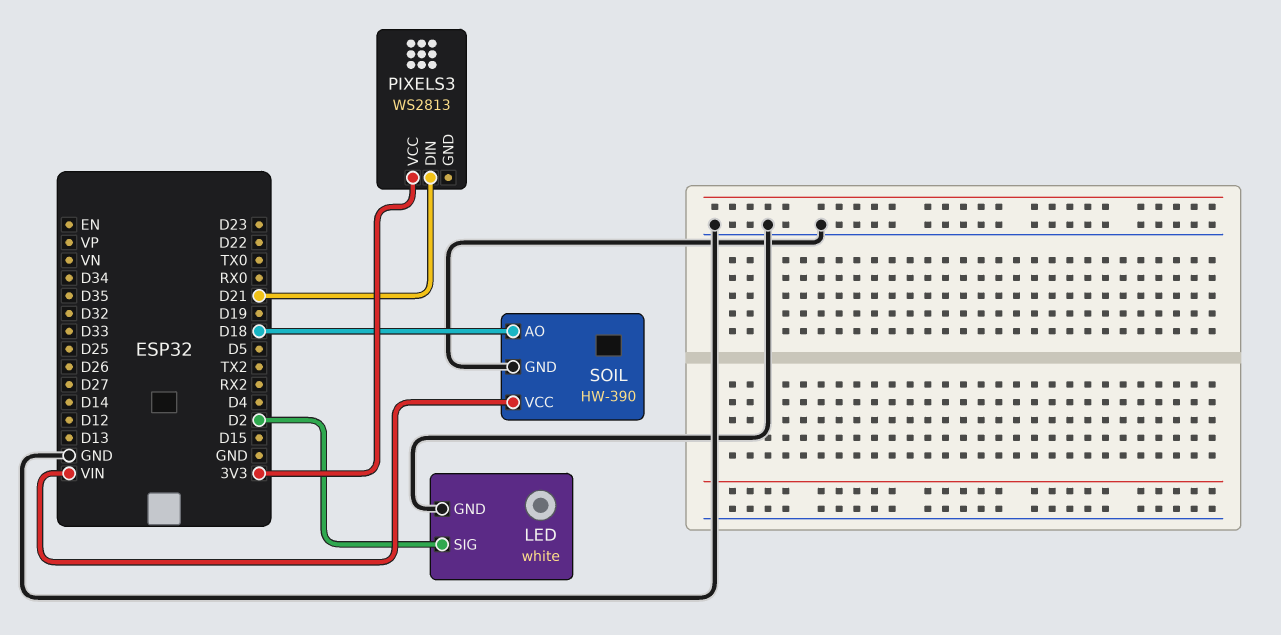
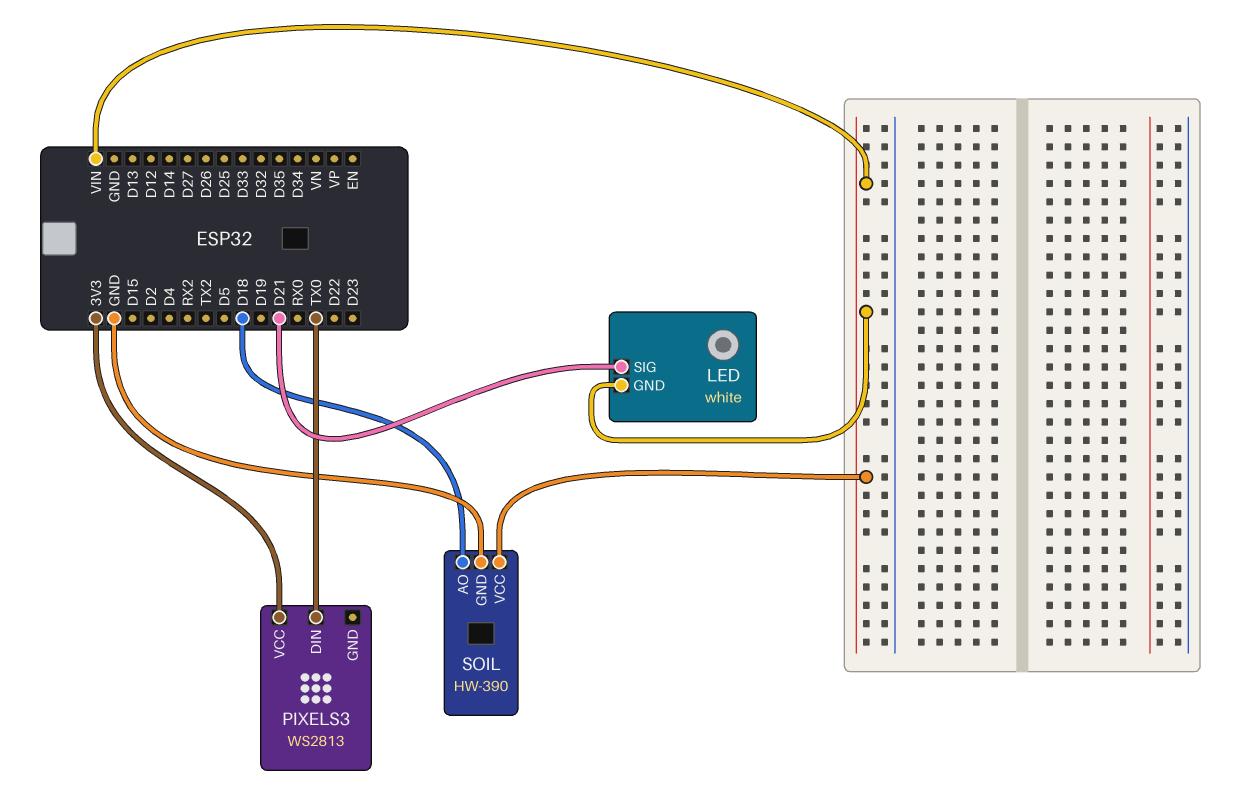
LED pin GND: GND -> VIN
LED pin SIG: D2 -> D21
PIXELS3 pin DIN: D21 -> TX0

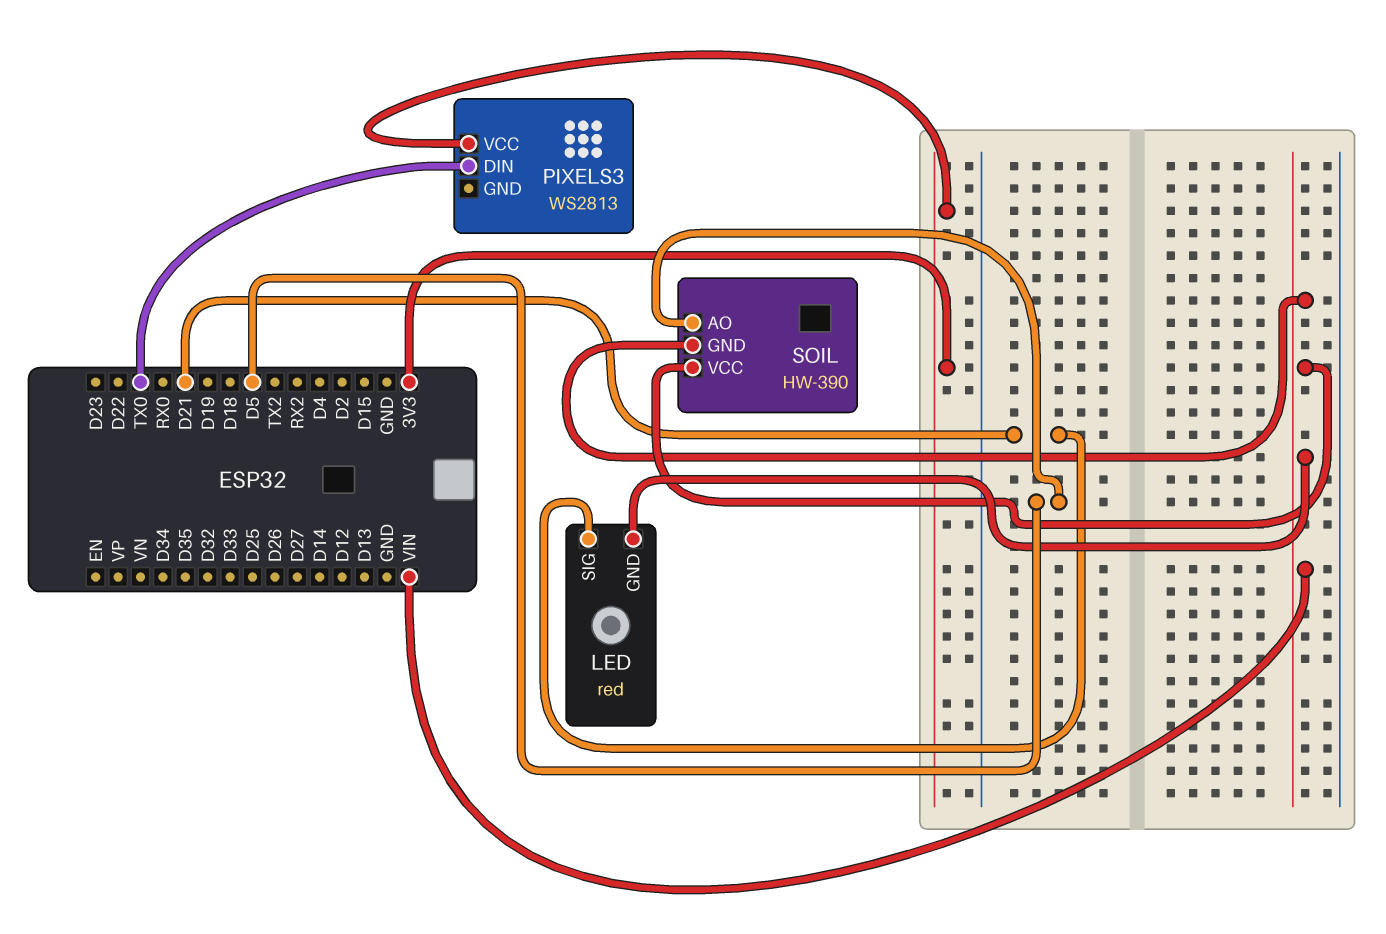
LED: white -> red
SOIL pin AO: D18 -> D5
SOIL pin GND: GND -> VIN

